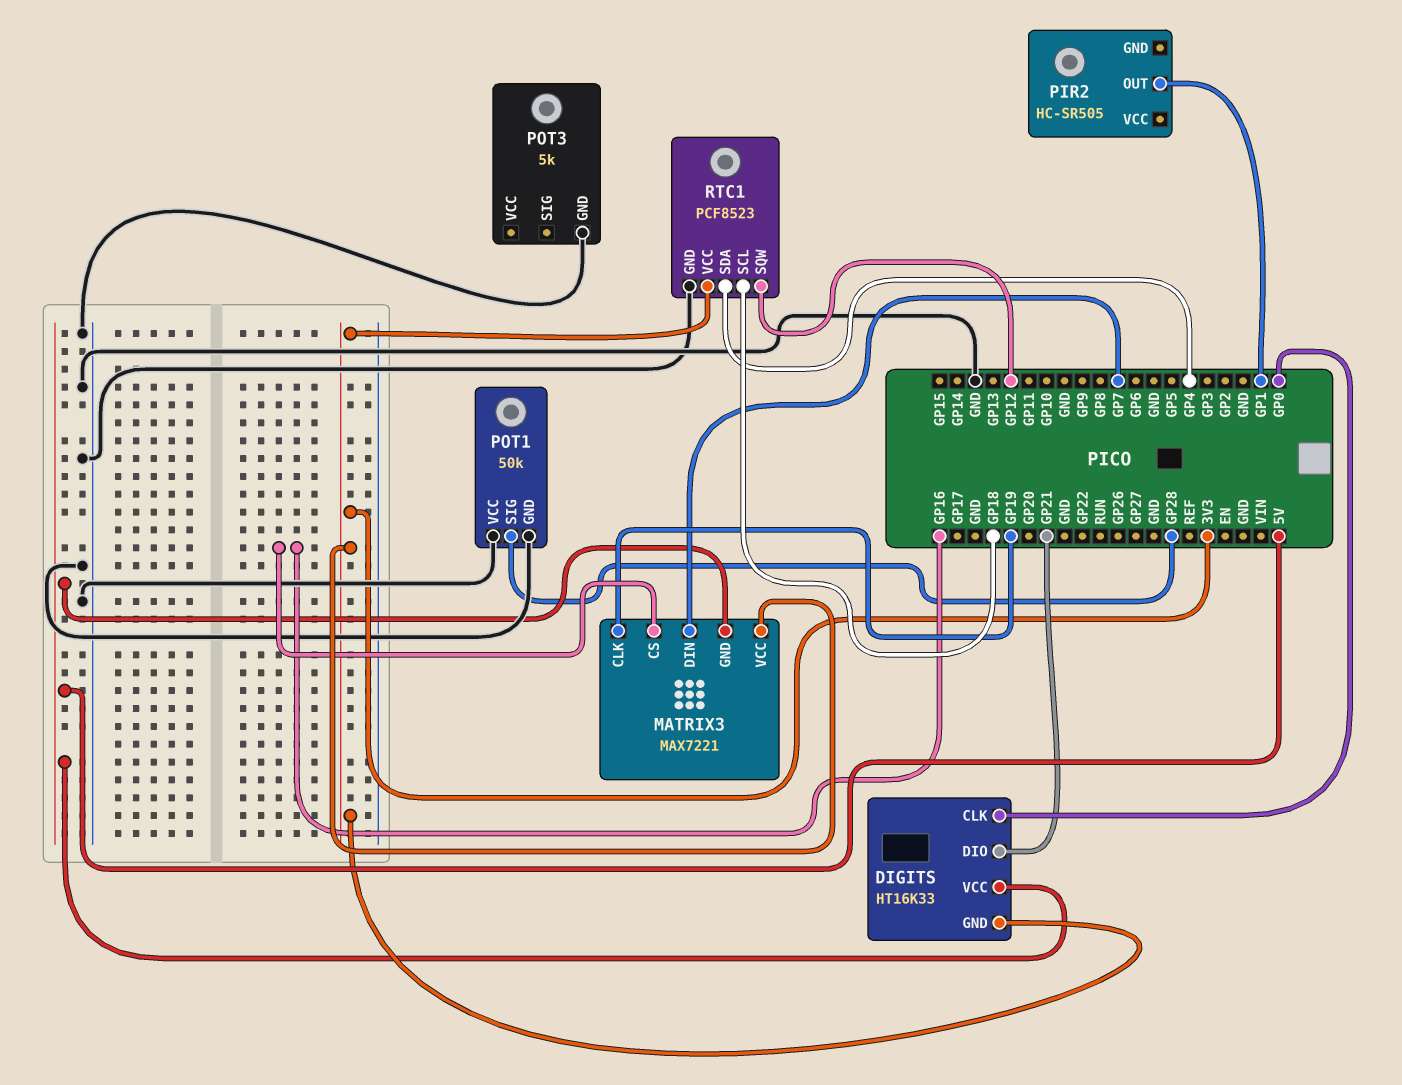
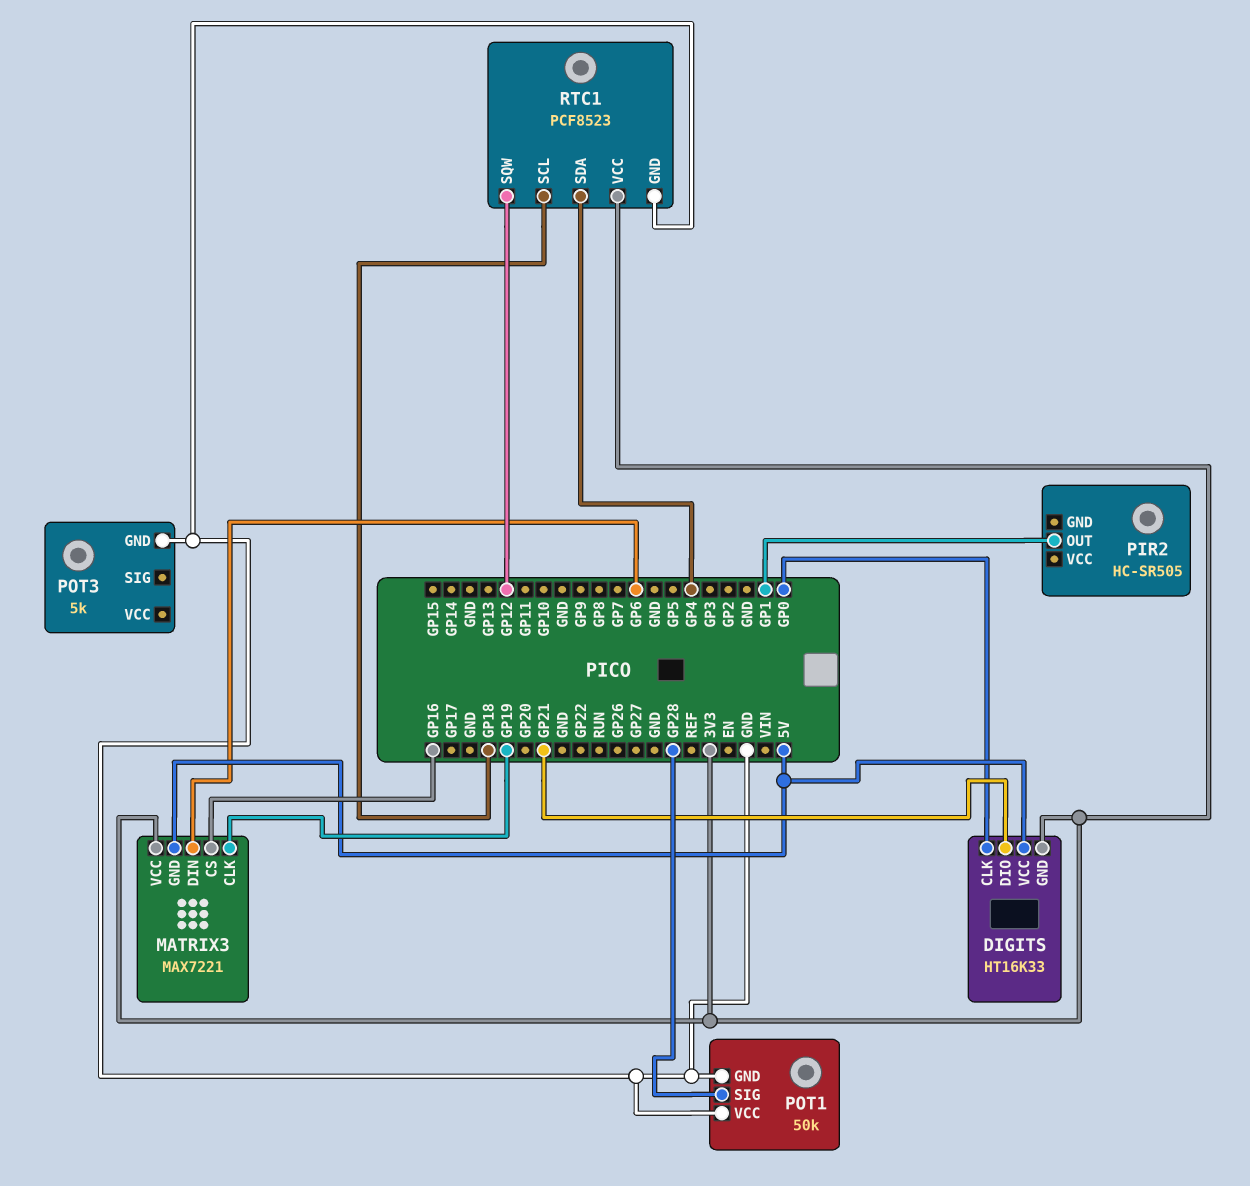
MATRIX3 pin DIN: GP7 -> GP6

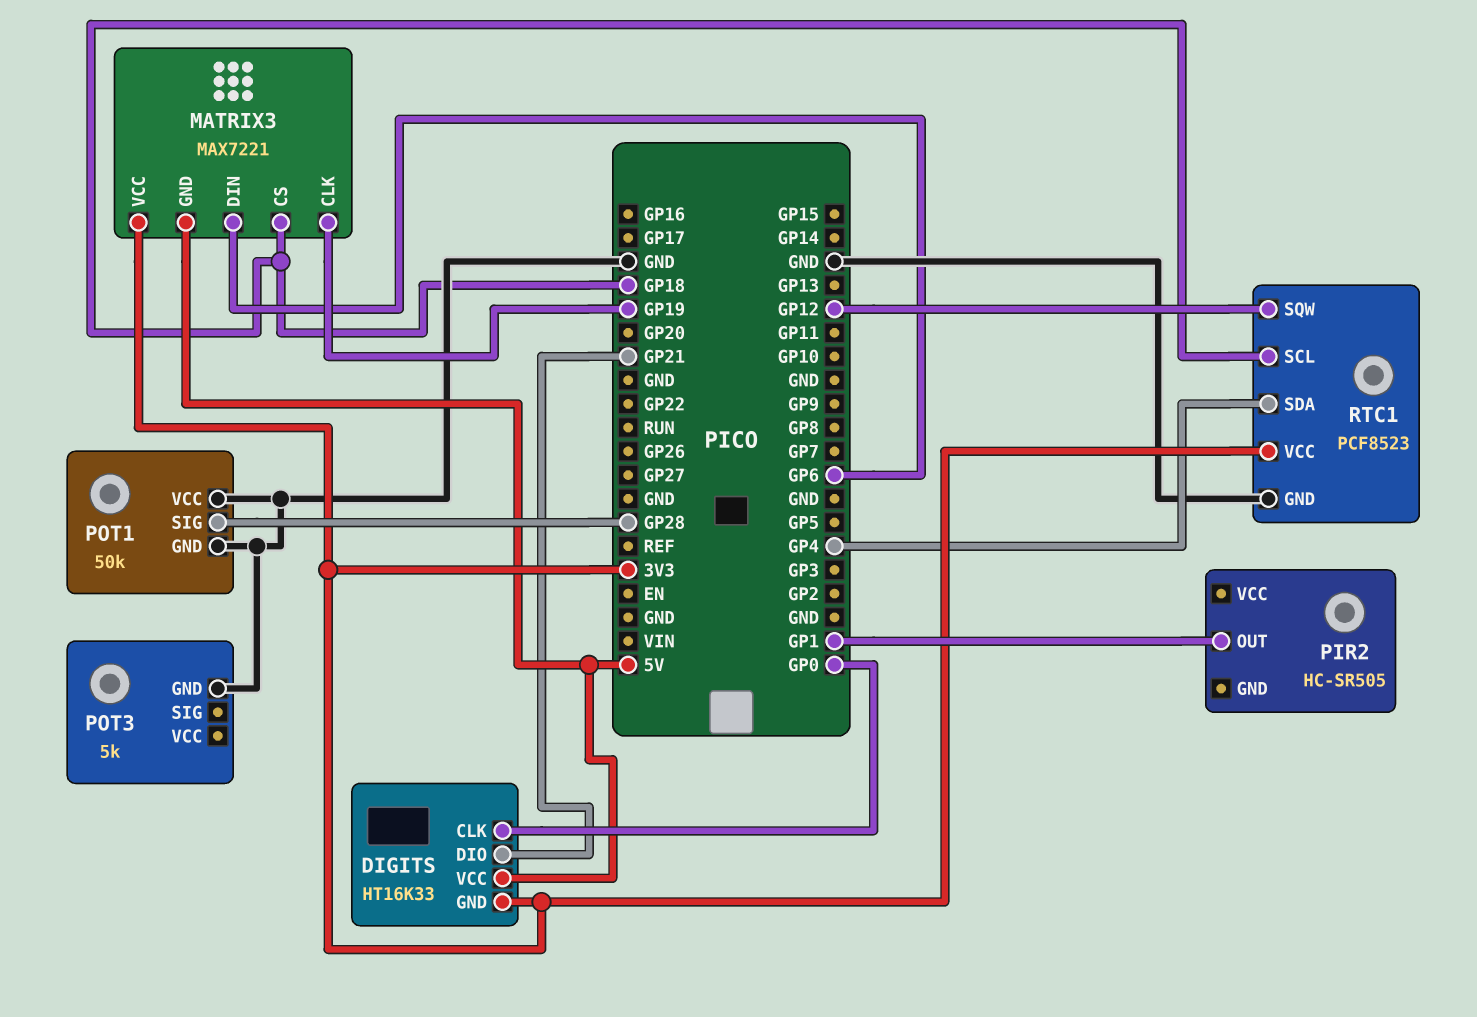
MATRIX3 pin CS: GP16 -> GP18

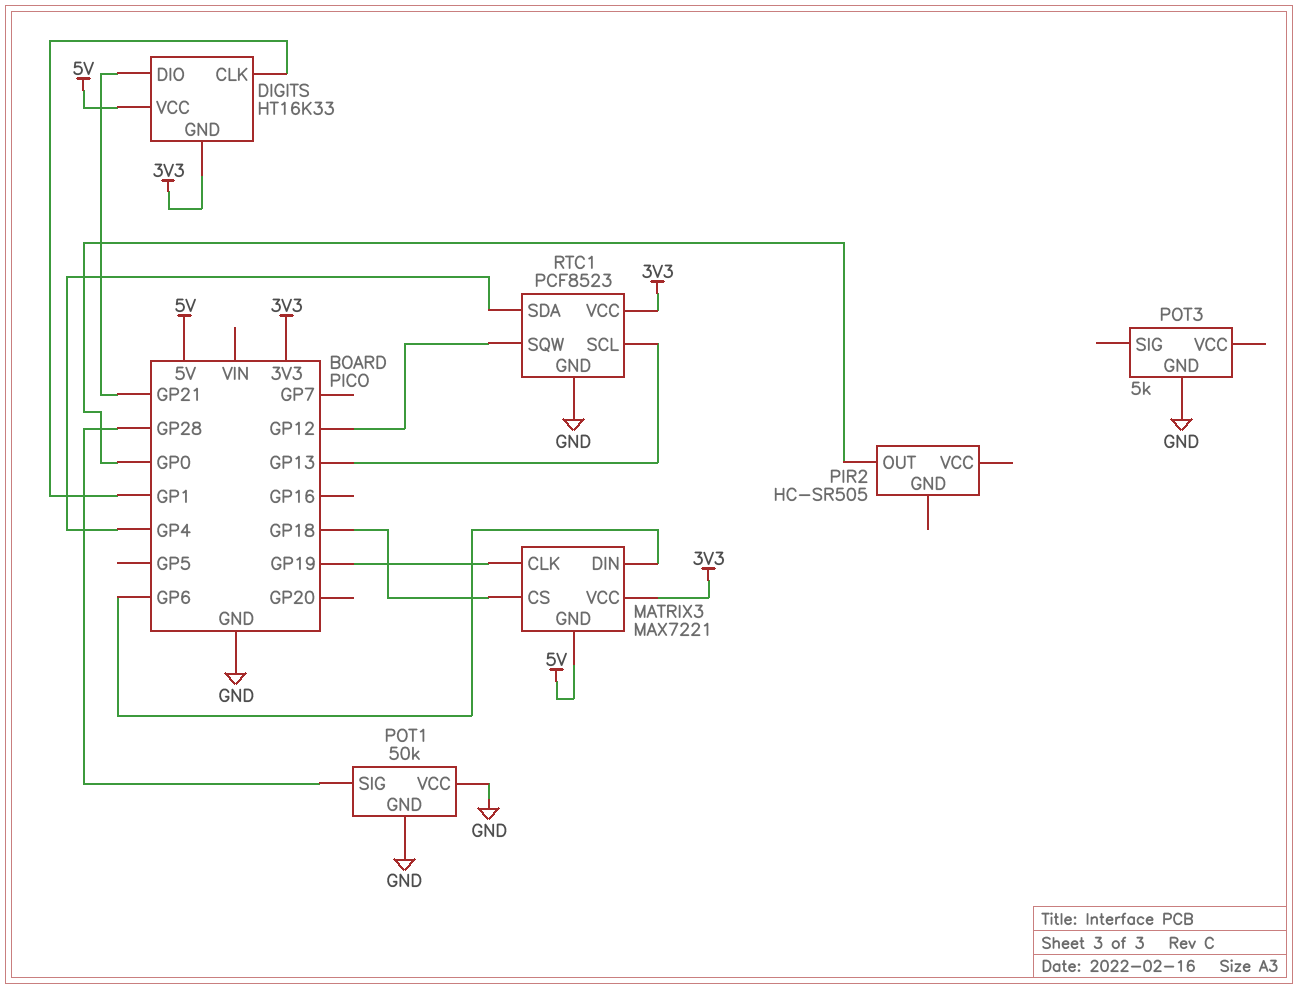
DIGITS pin CLK: GP0 -> GP1
PIR2 pin OUT: GP1 -> GP0
RTC1 pin SCL: GP18 -> GP13

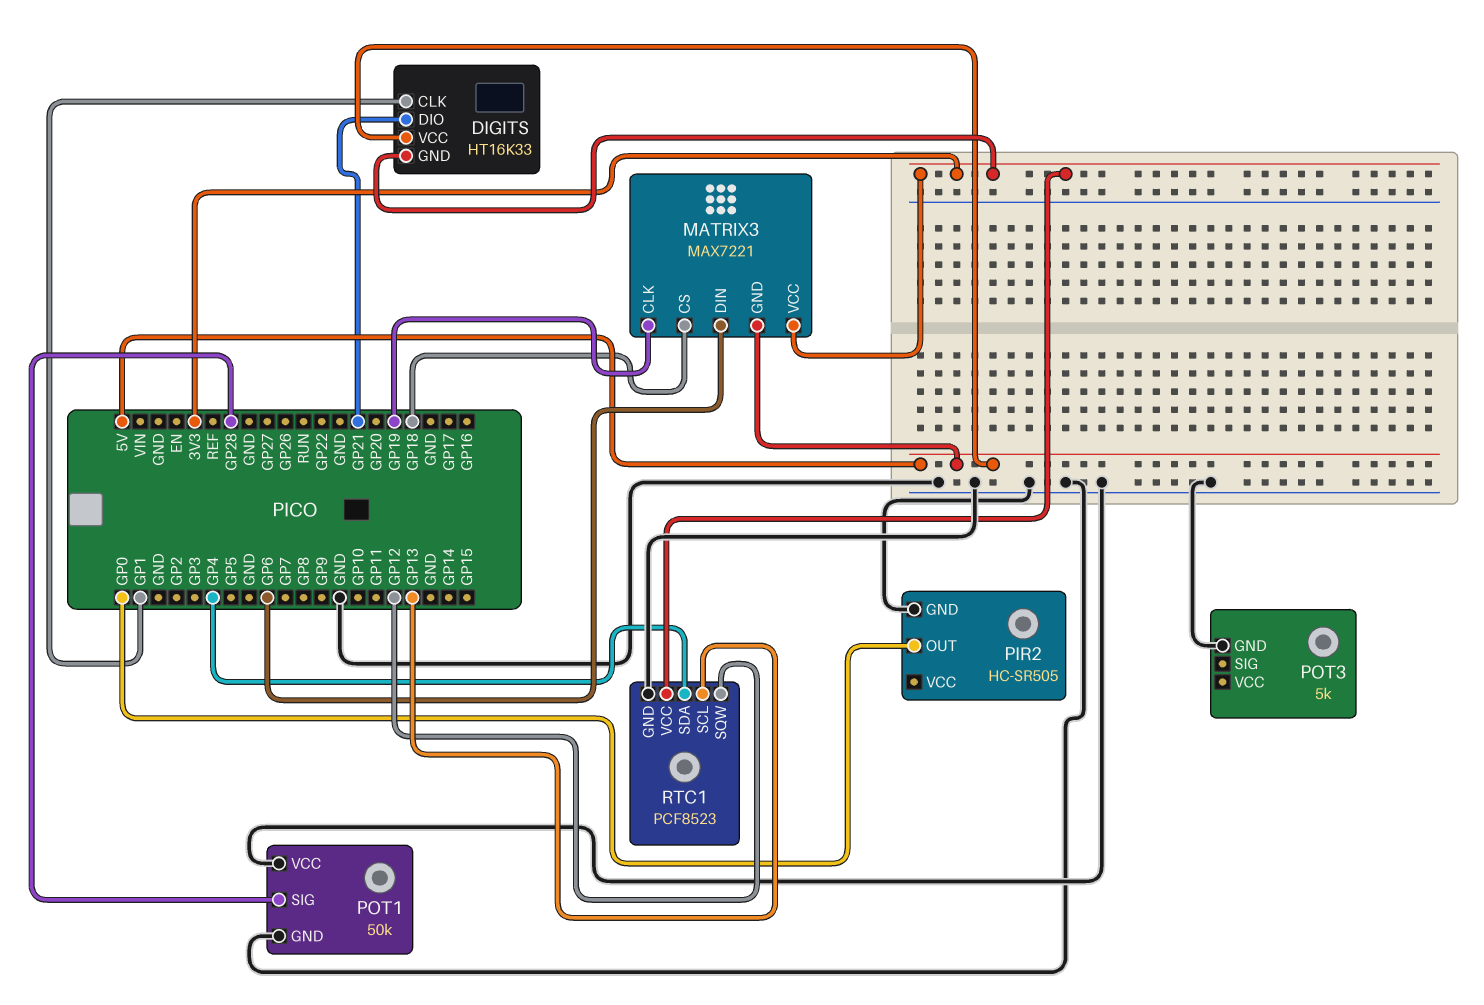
PIR2 pin GND: none -> GND

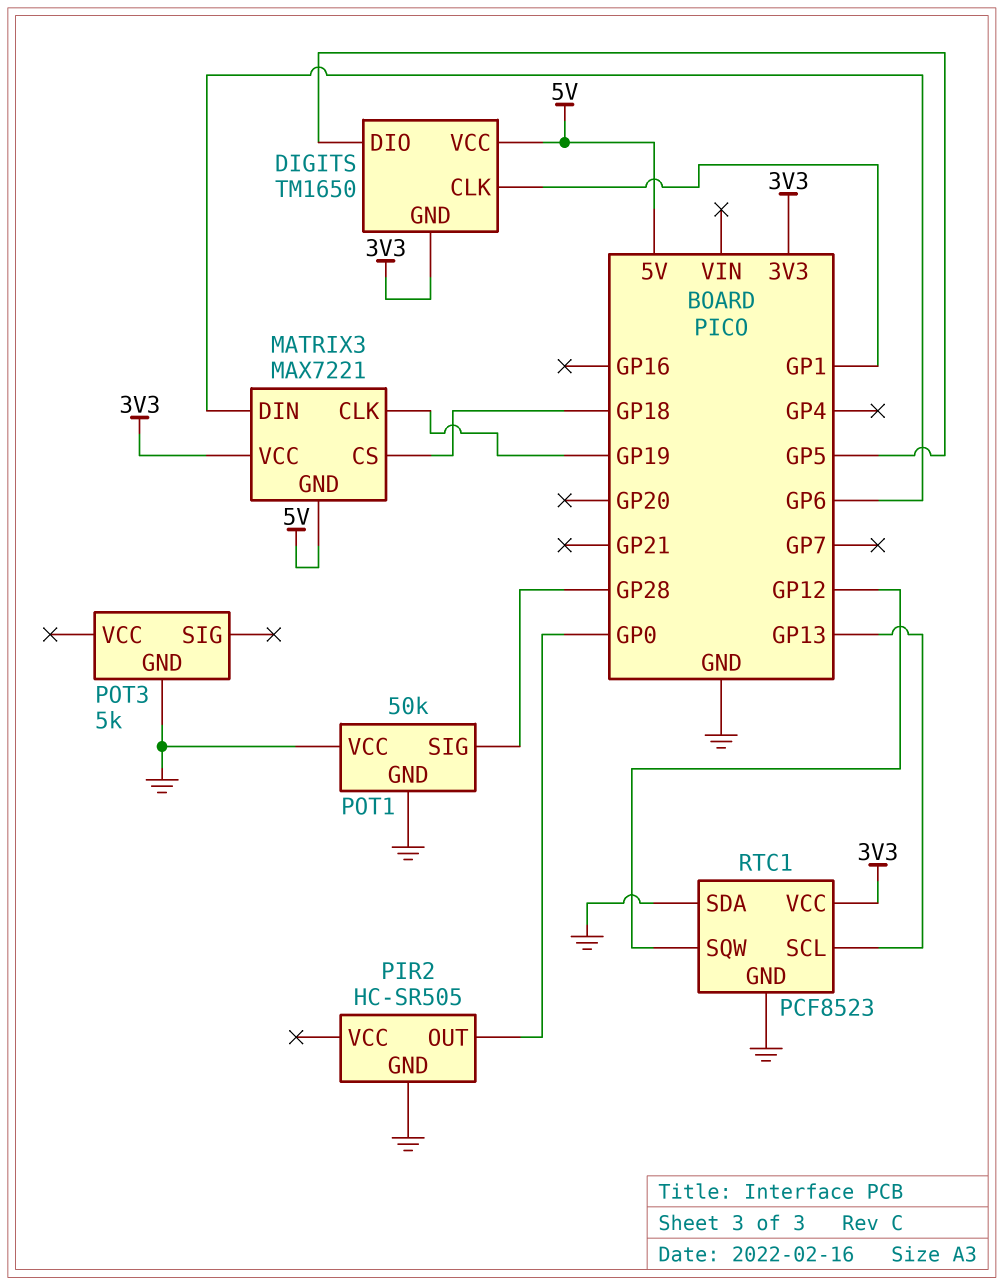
DIGITS: HT16K33 -> TM1650
DIGITS pin DIO: GP21 -> GP5
RTC1 pin SDA: GP4 -> GND

